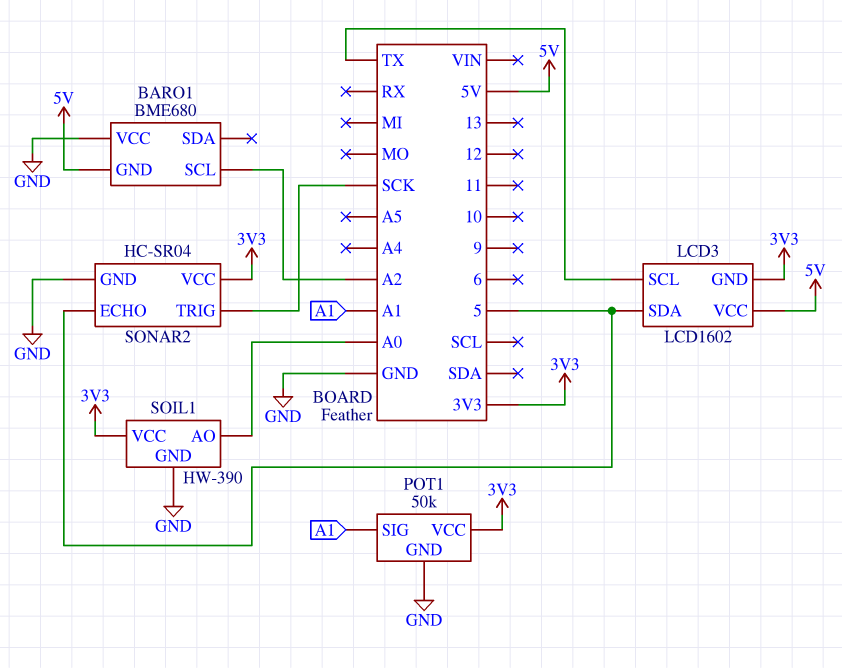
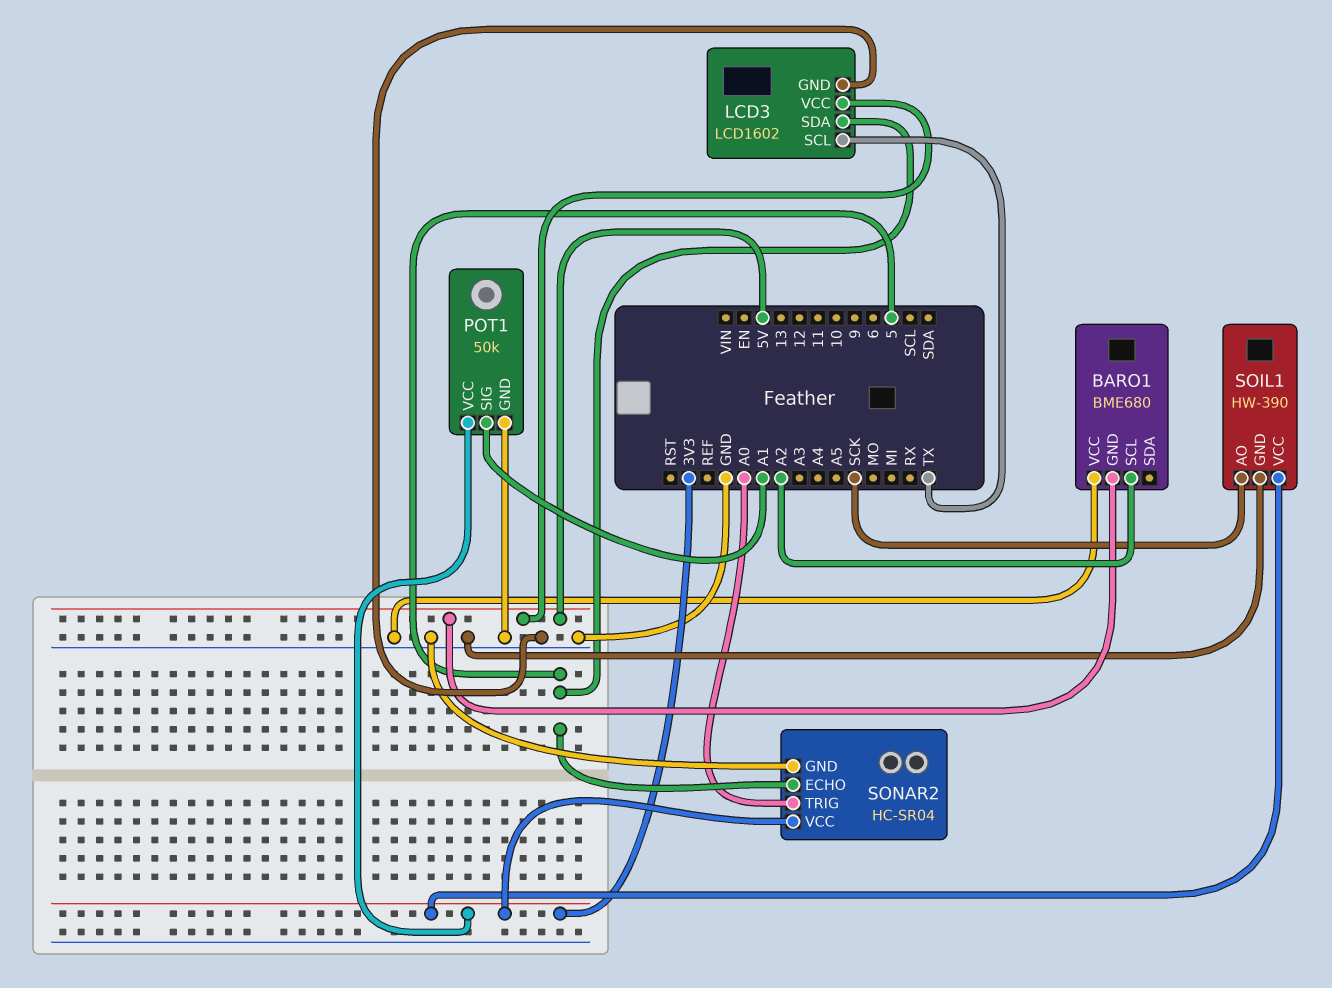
LCD3 pin GND: 3V3 -> GND
SOIL1 pin AO: A0 -> SCK
SONAR2 pin TRIG: SCK -> A0

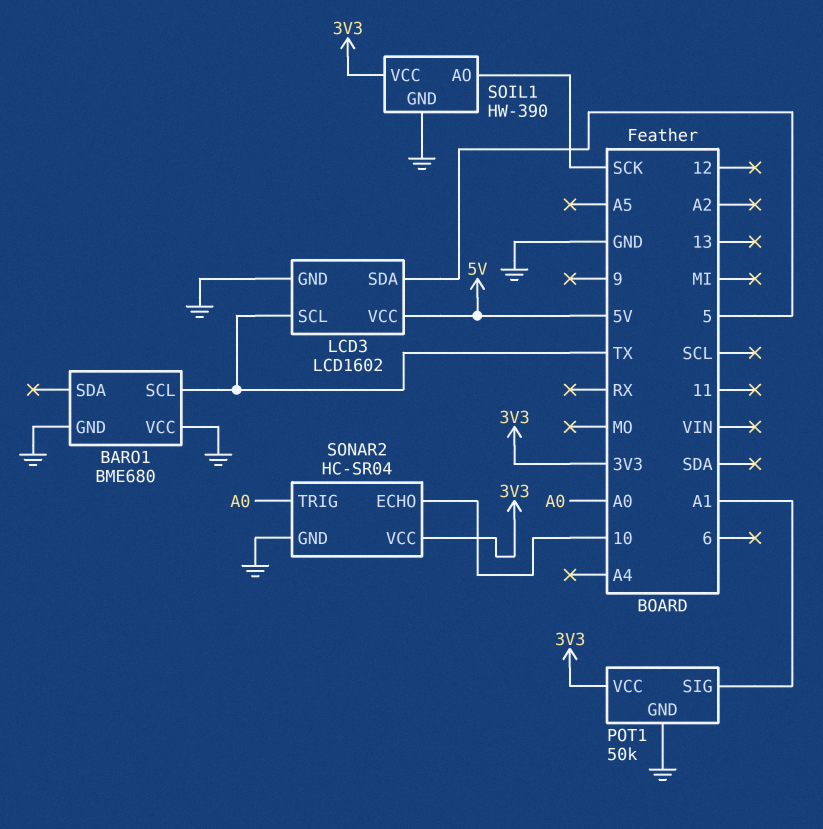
BARO1 pin GND: 5V -> GND
BARO1 pin SCL: A2 -> TX
SONAR2 pin ECHO: 5 -> 10

